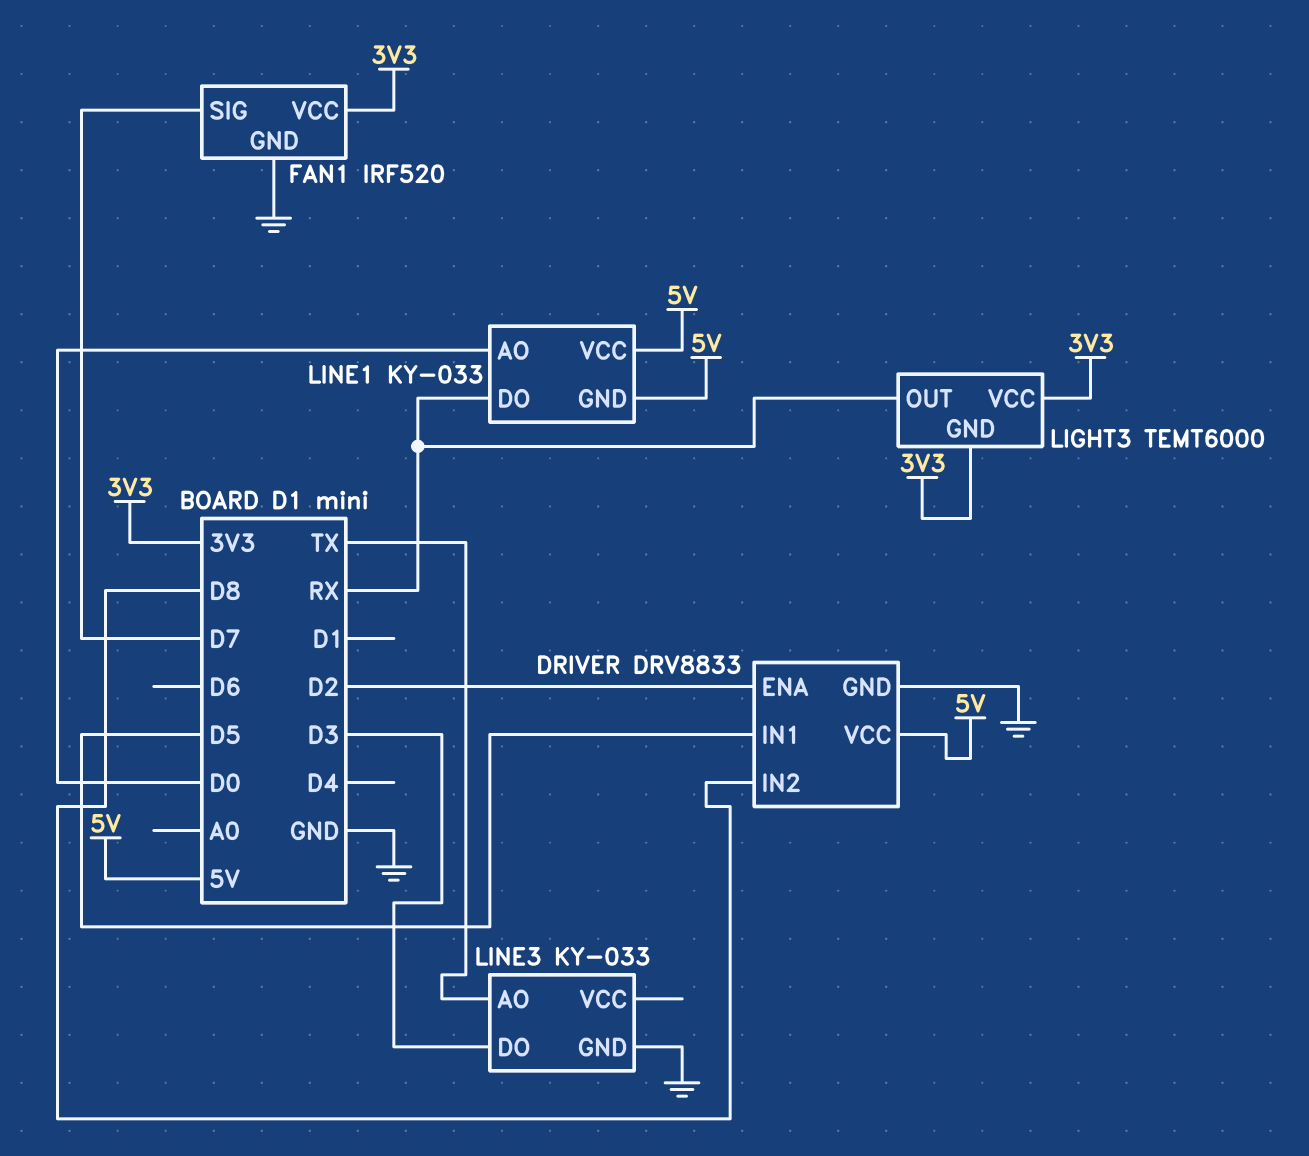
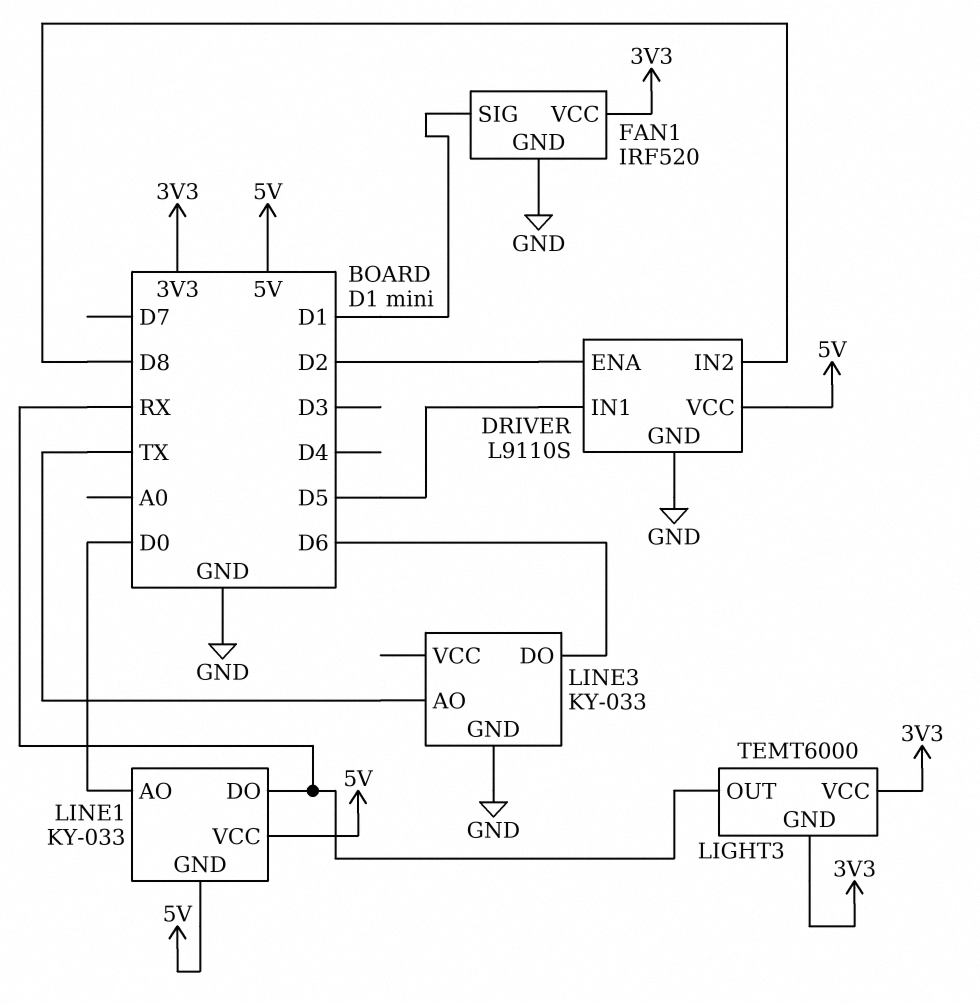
DRIVER: DRV8833 -> L9110S
FAN1 pin SIG: D7 -> D1
LINE3 pin DO: D3 -> D6

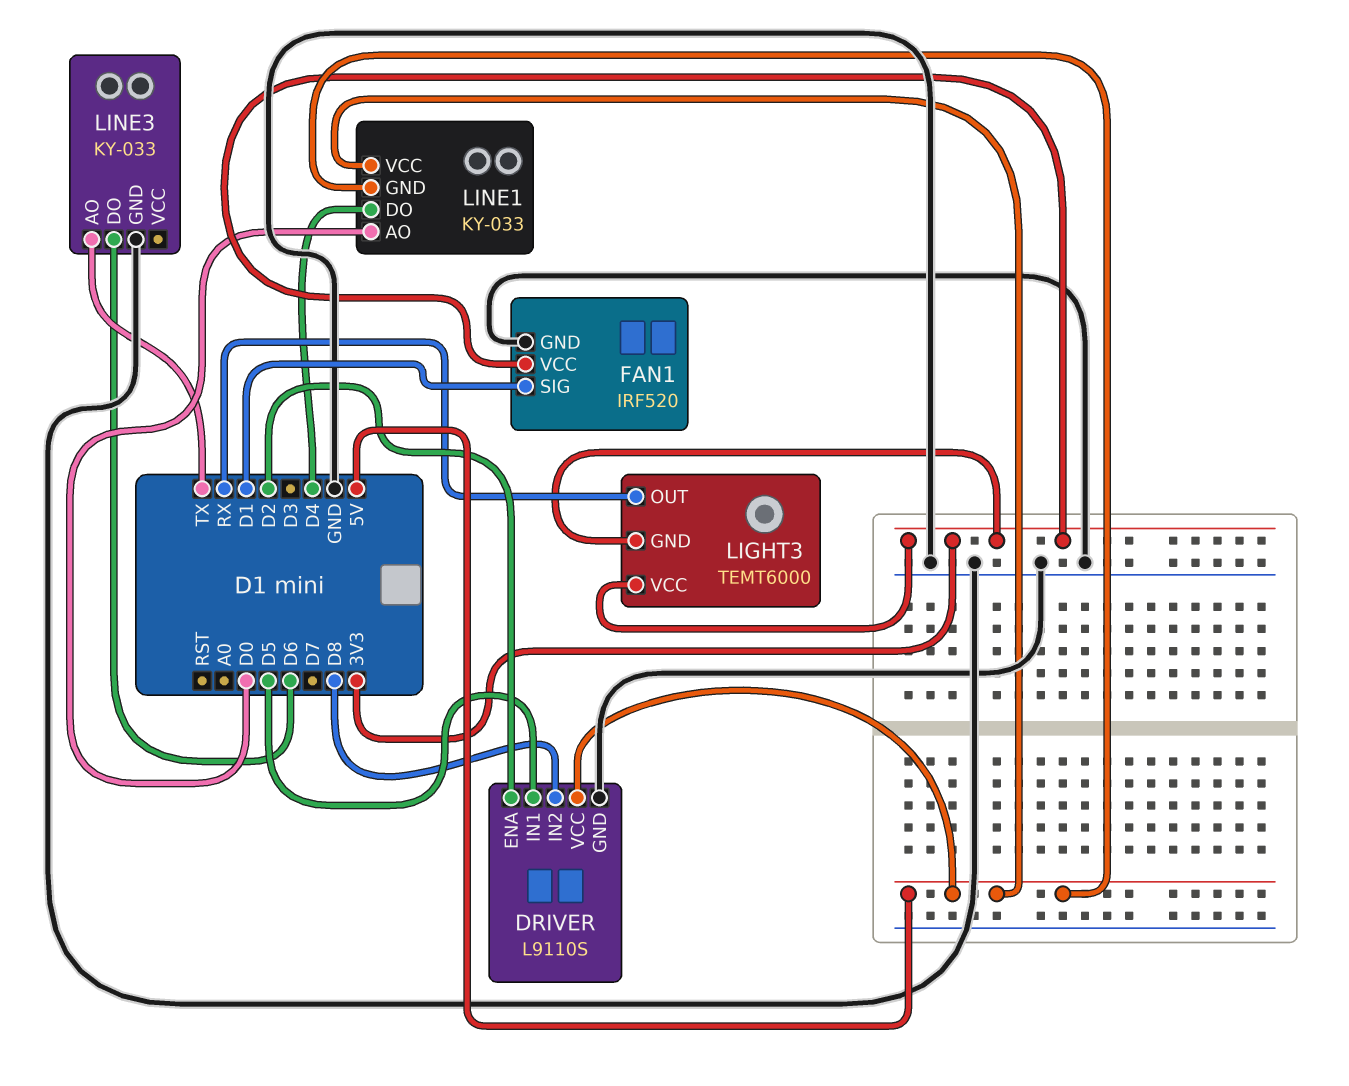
LINE1 pin DO: RX -> D4

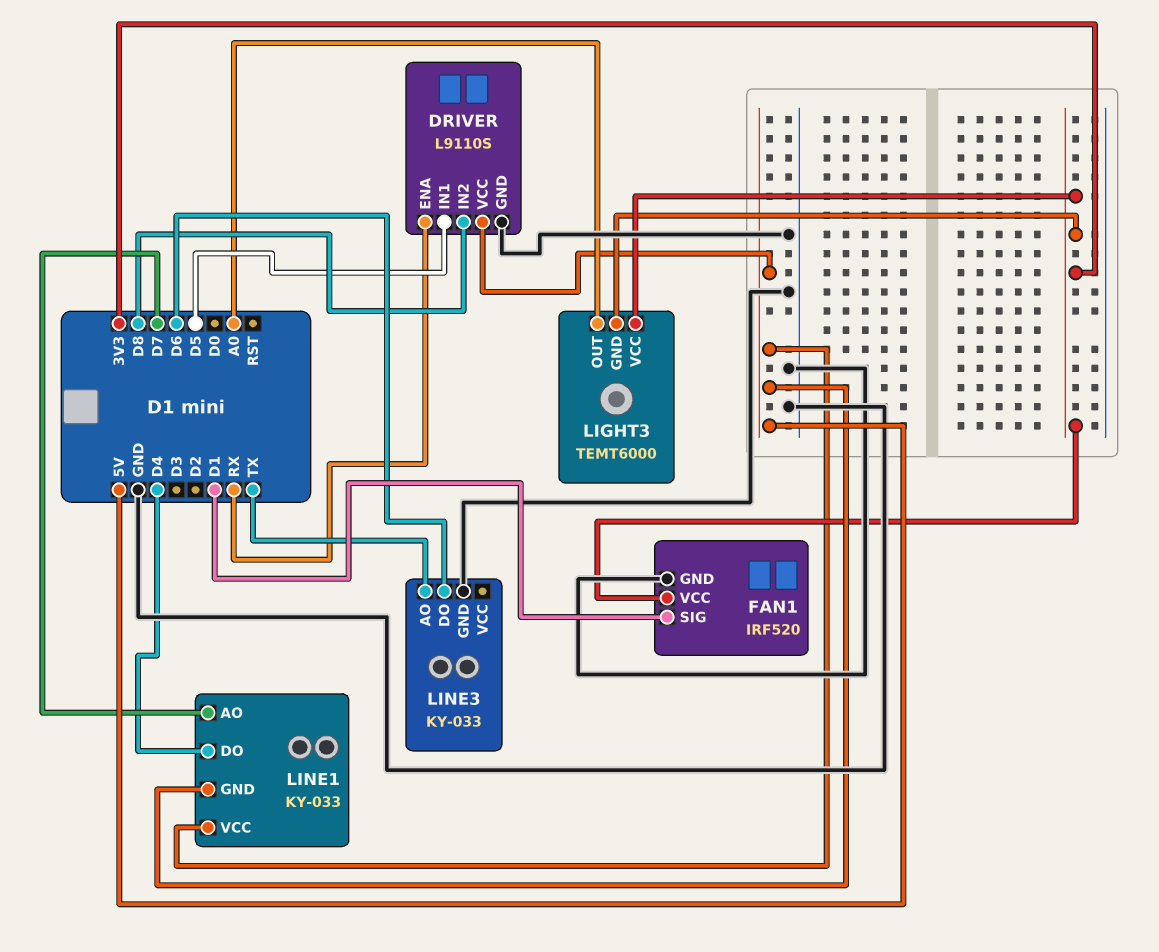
DRIVER pin ENA: D2 -> RX
LIGHT3 pin OUT: RX -> A0
LINE1 pin AO: D0 -> D7

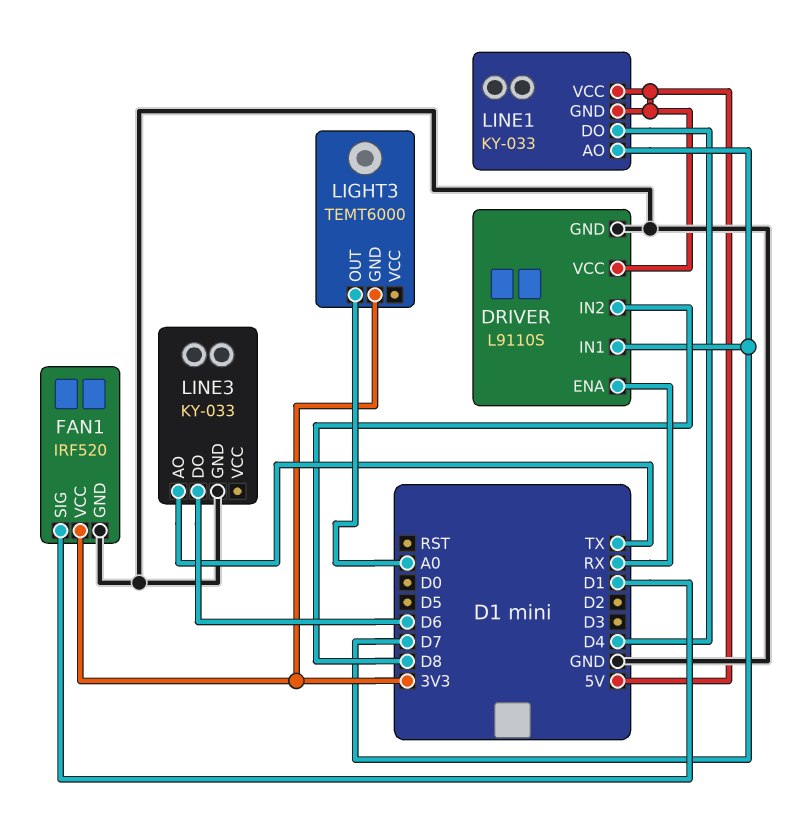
DRIVER pin IN1: D5 -> D7
LIGHT3 pin VCC: 3V3 -> none

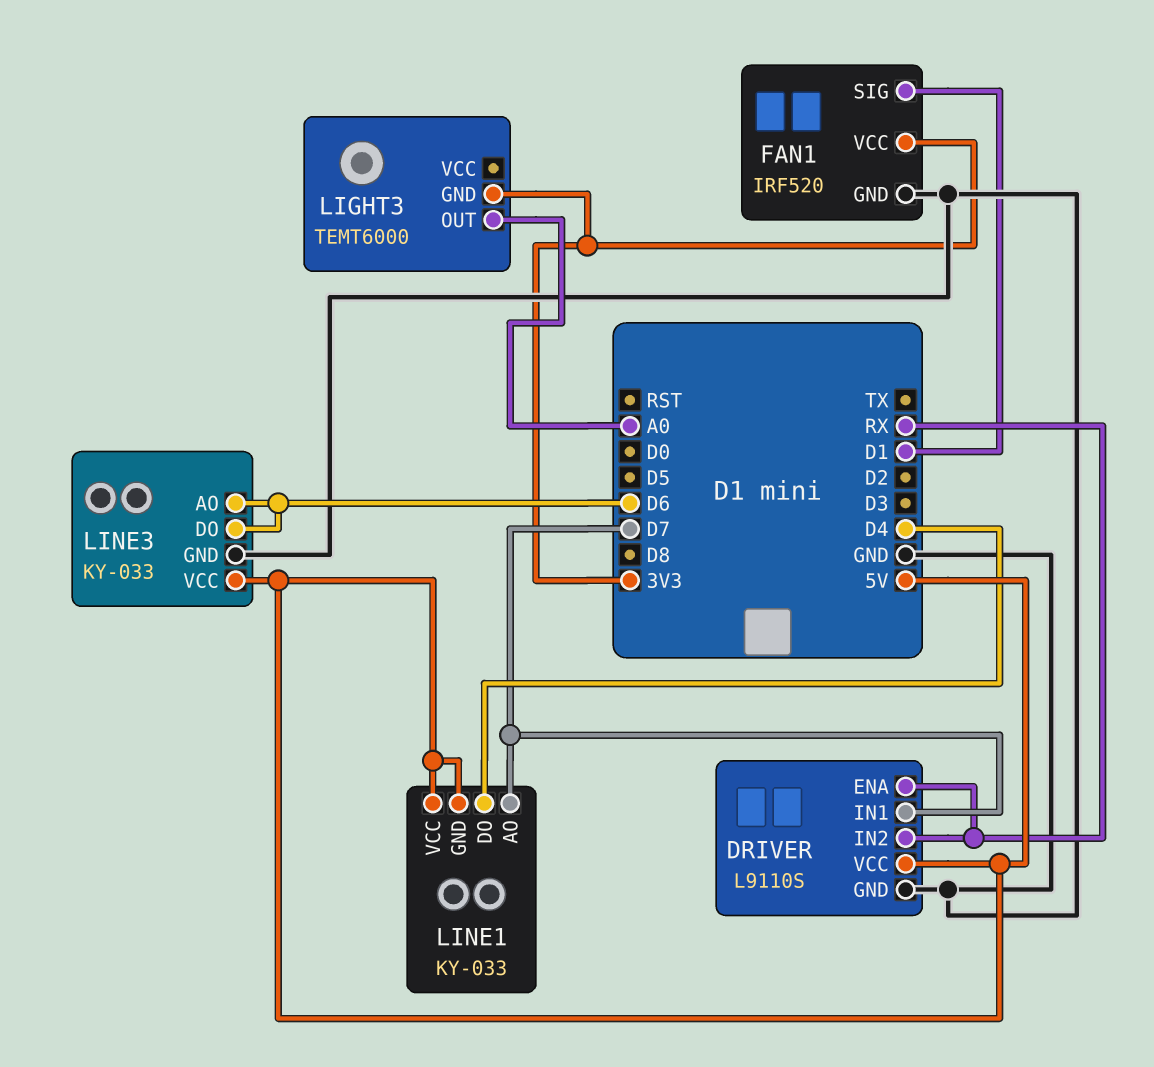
DRIVER pin IN2: D8 -> RX
LINE3 pin AO: TX -> D6
LINE3 pin VCC: none -> 5V

